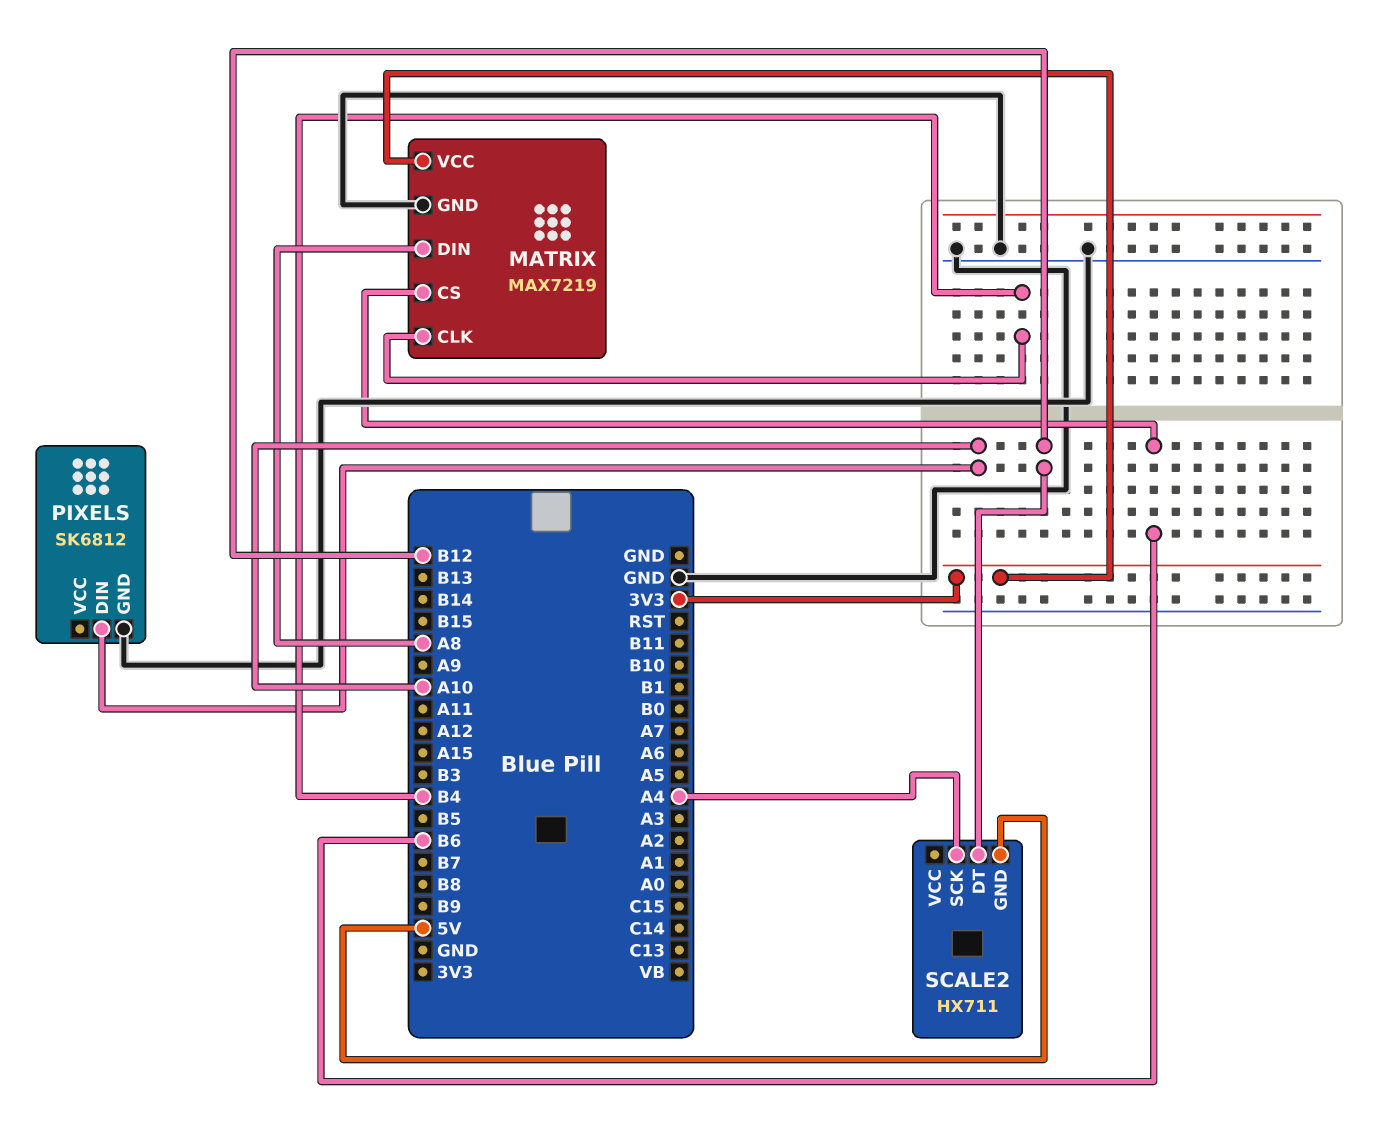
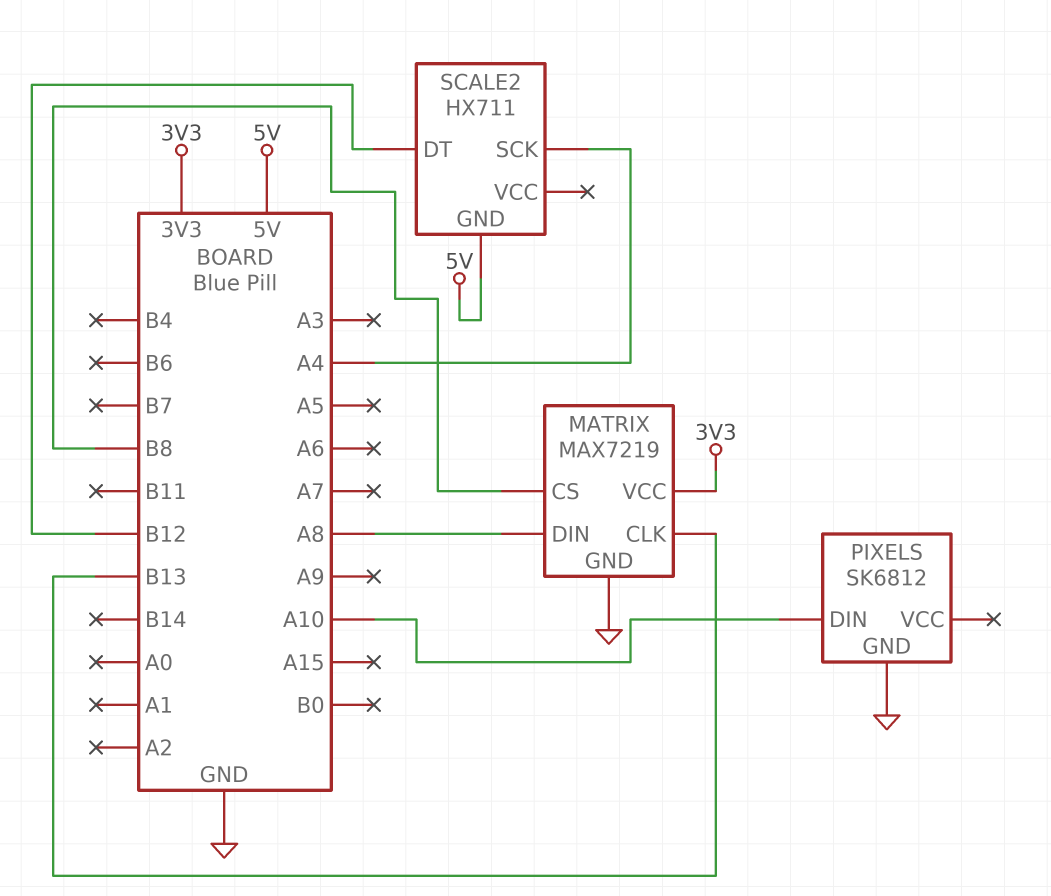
MATRIX pin CLK: B4 -> B13
MATRIX pin CS: B6 -> B8

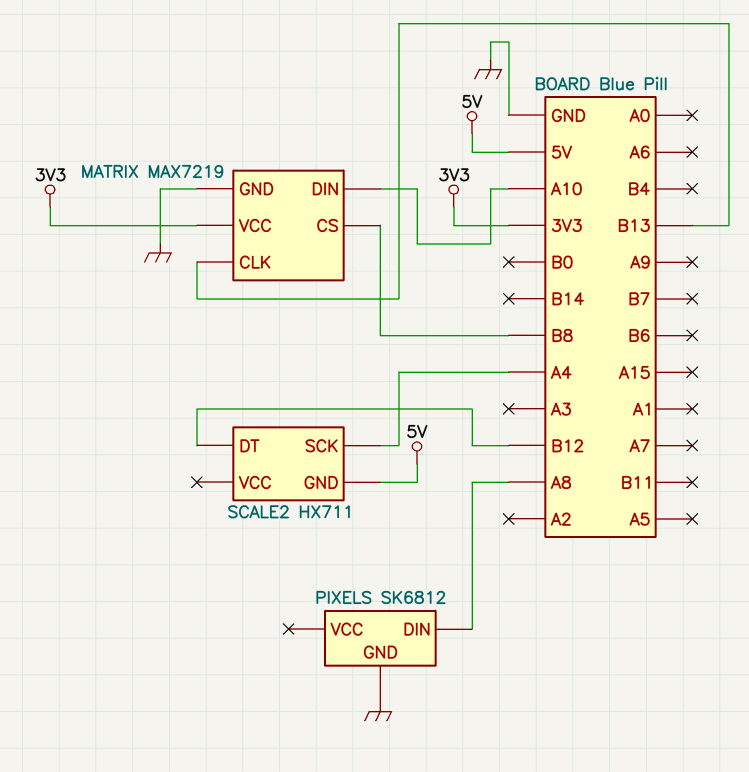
MATRIX pin DIN: A8 -> A10
PIXELS pin DIN: A10 -> A8

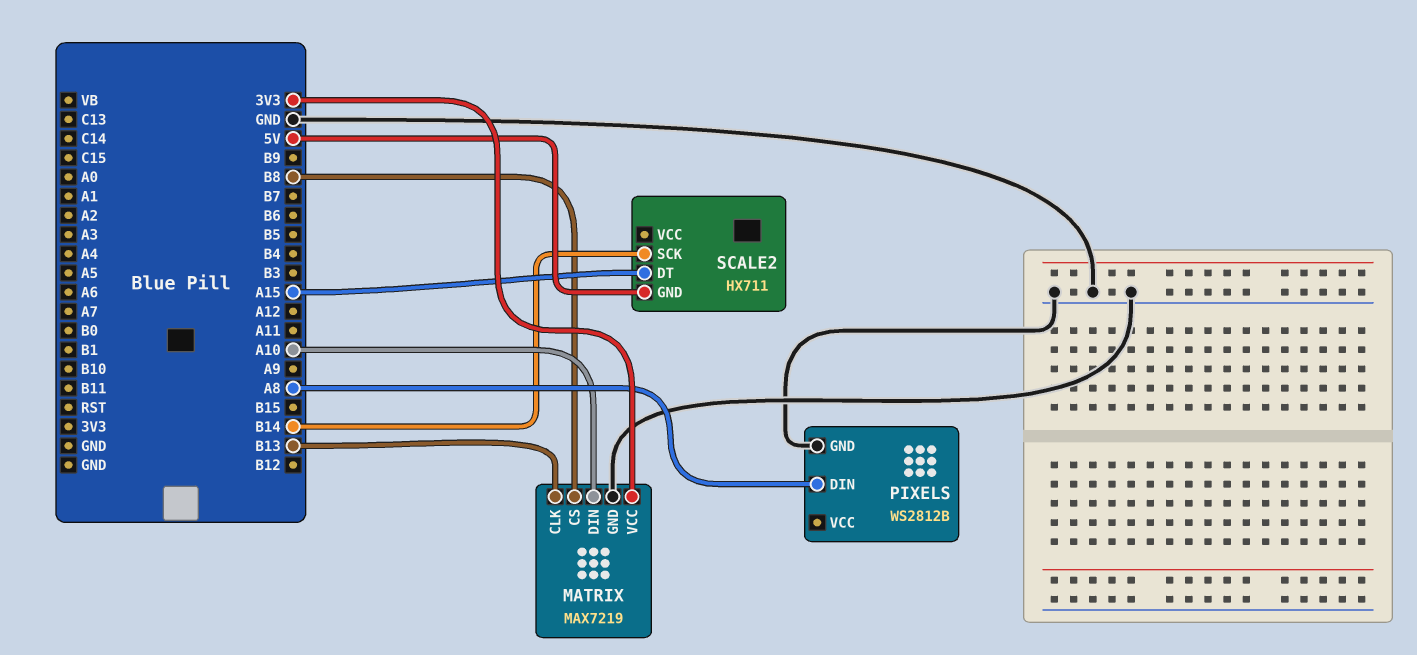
PIXELS: SK6812 -> WS2812B
SCALE2 pin DT: B12 -> A15
SCALE2 pin SCK: A4 -> B14

